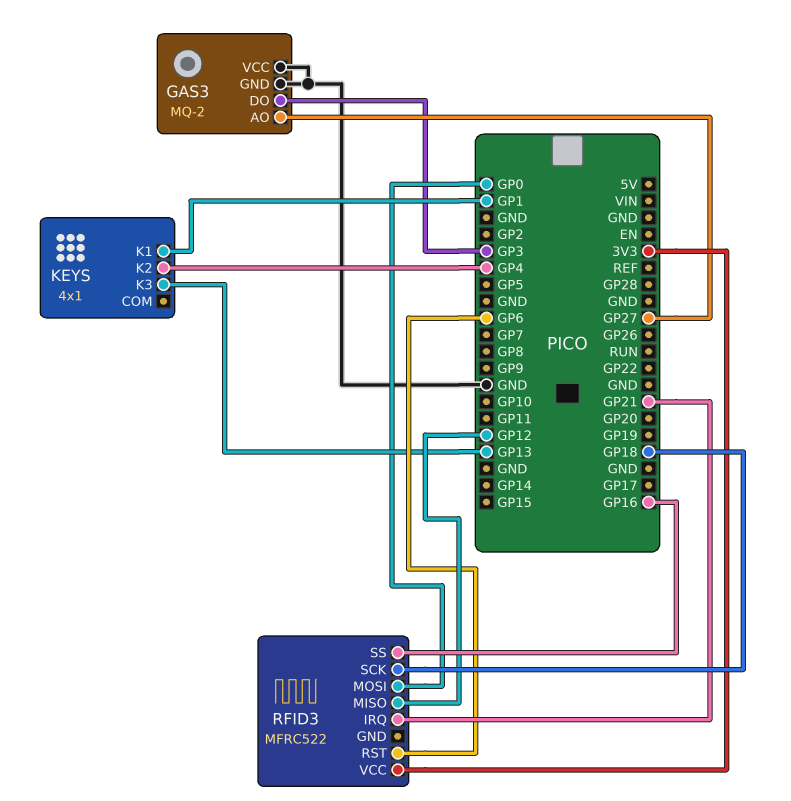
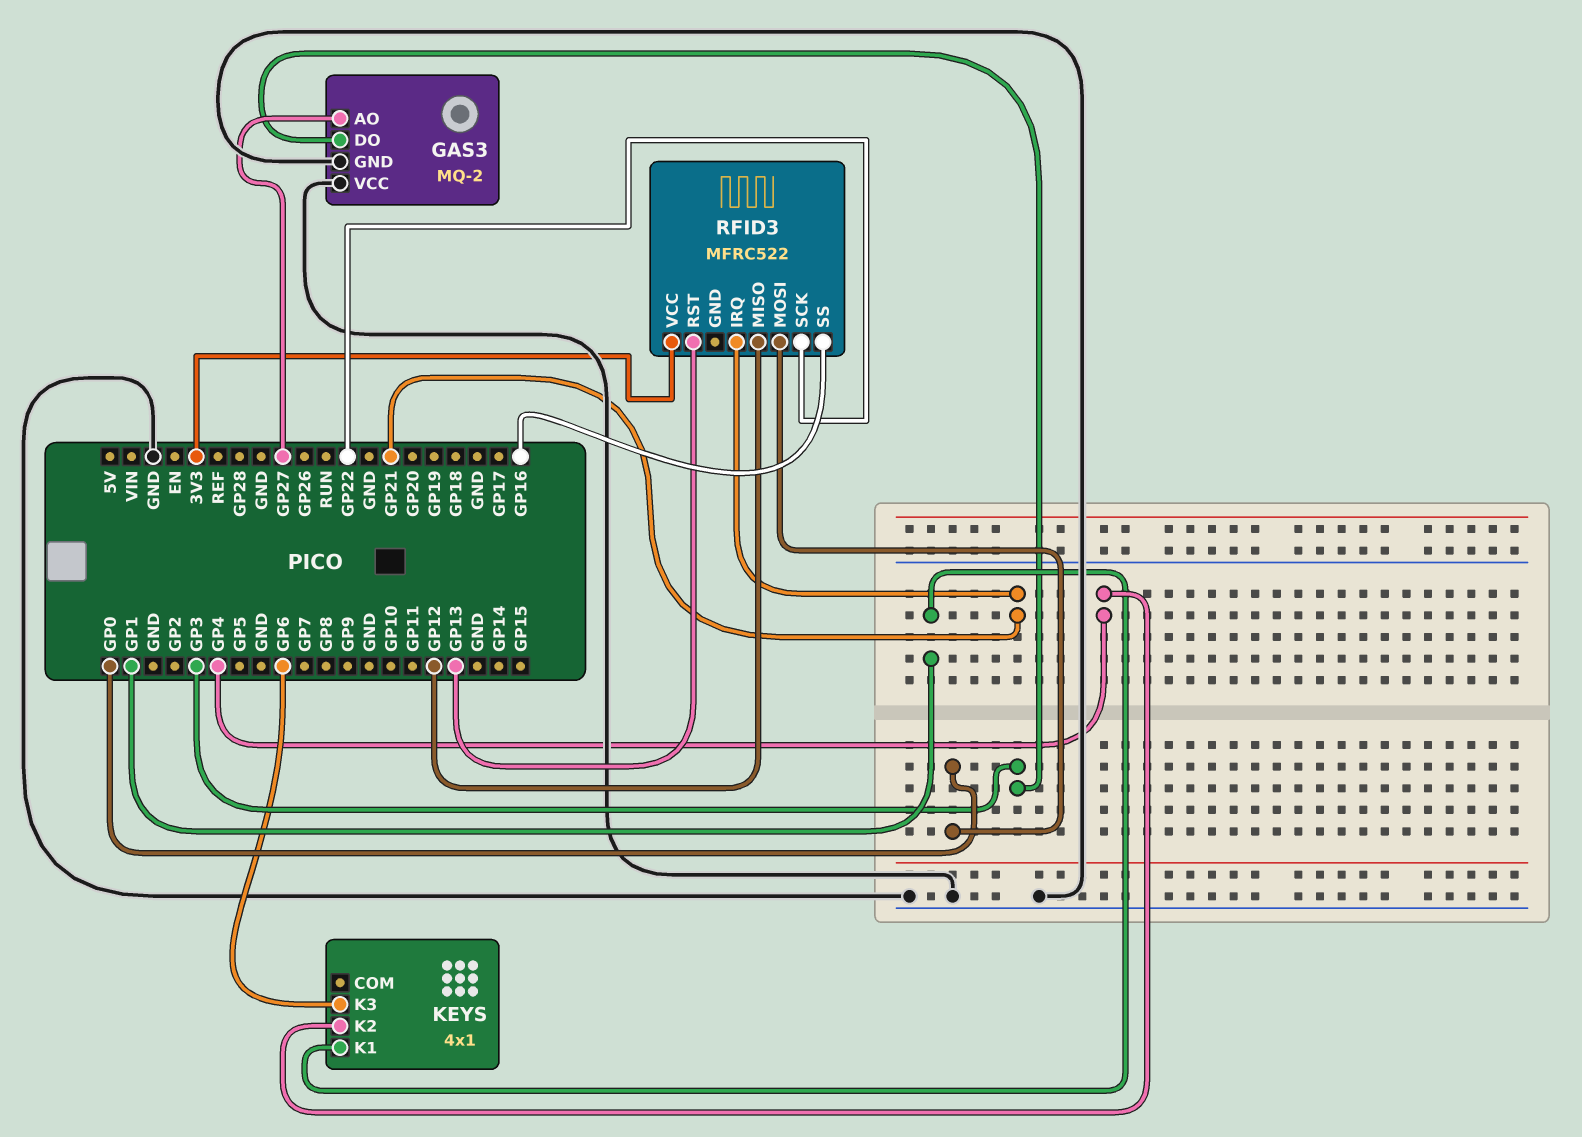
KEYS pin K3: GP13 -> GP6
RFID3 pin RST: GP6 -> GP13
RFID3 pin SCK: GP18 -> GP22

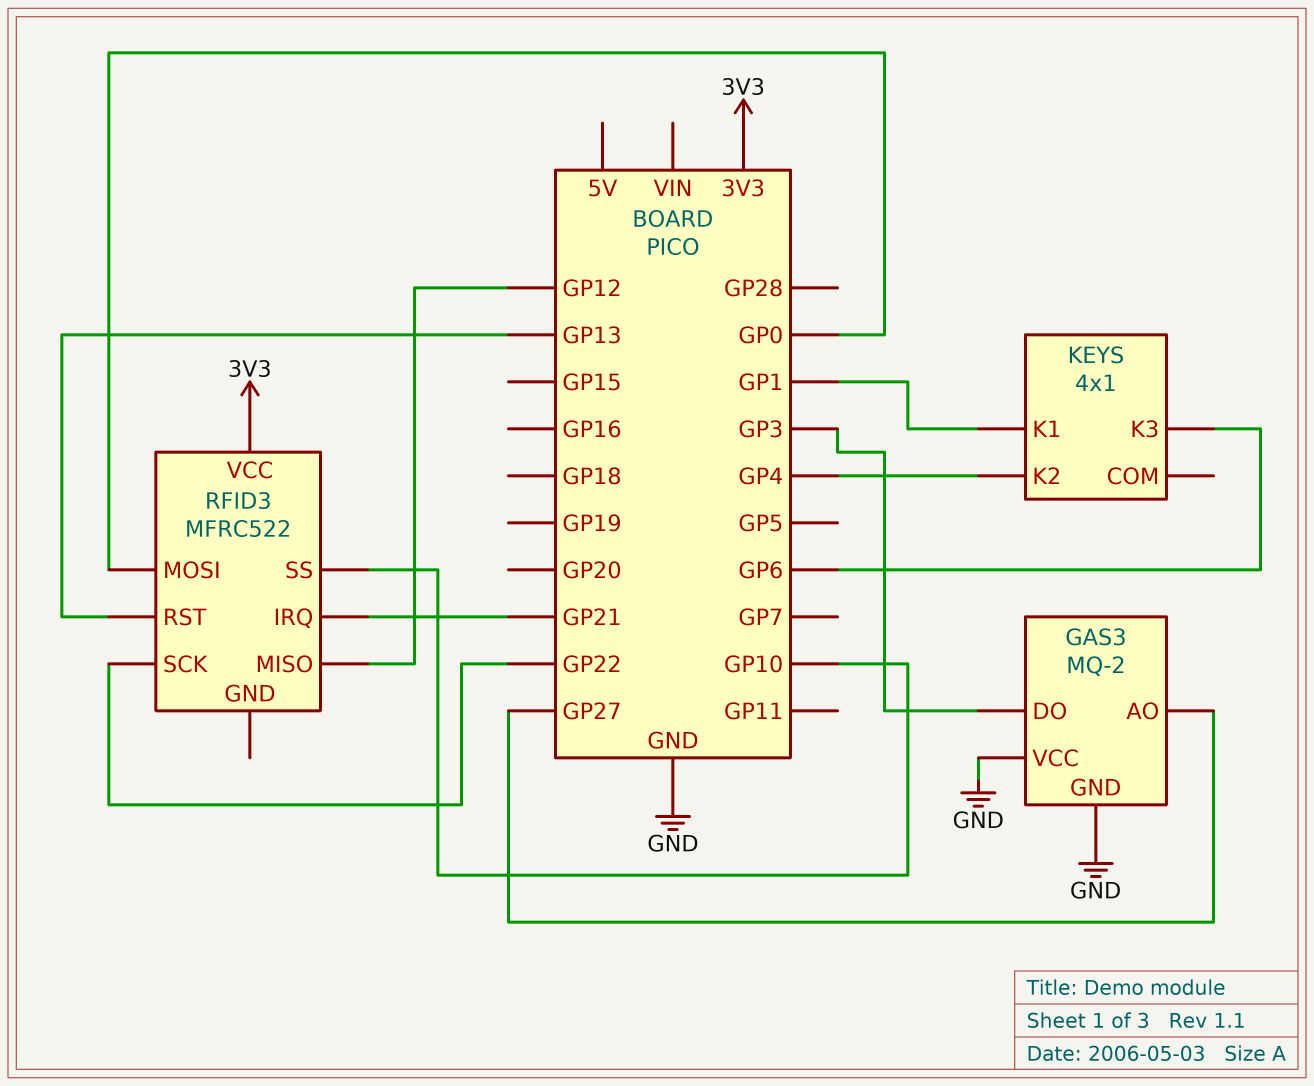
RFID3 pin SS: GP16 -> GP10

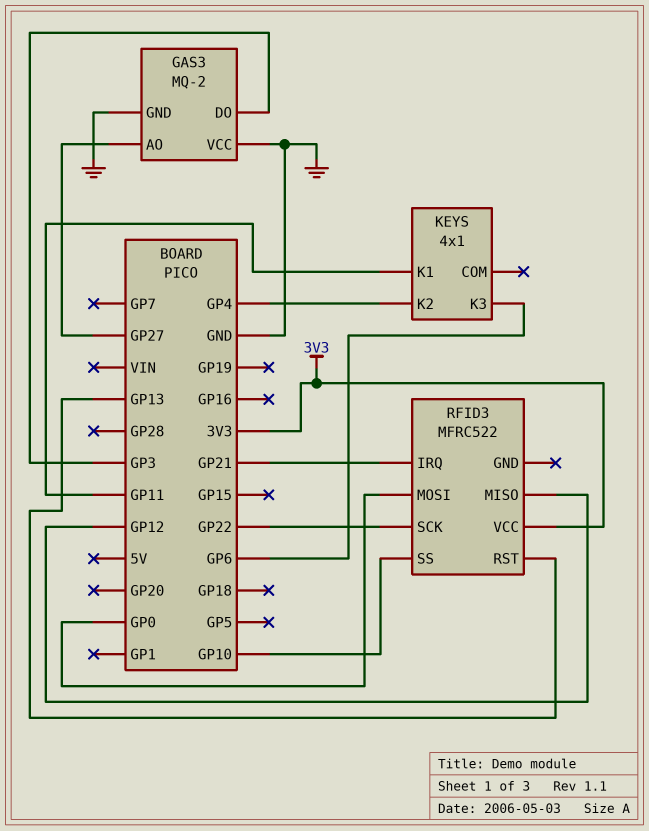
KEYS pin K1: GP1 -> GP11

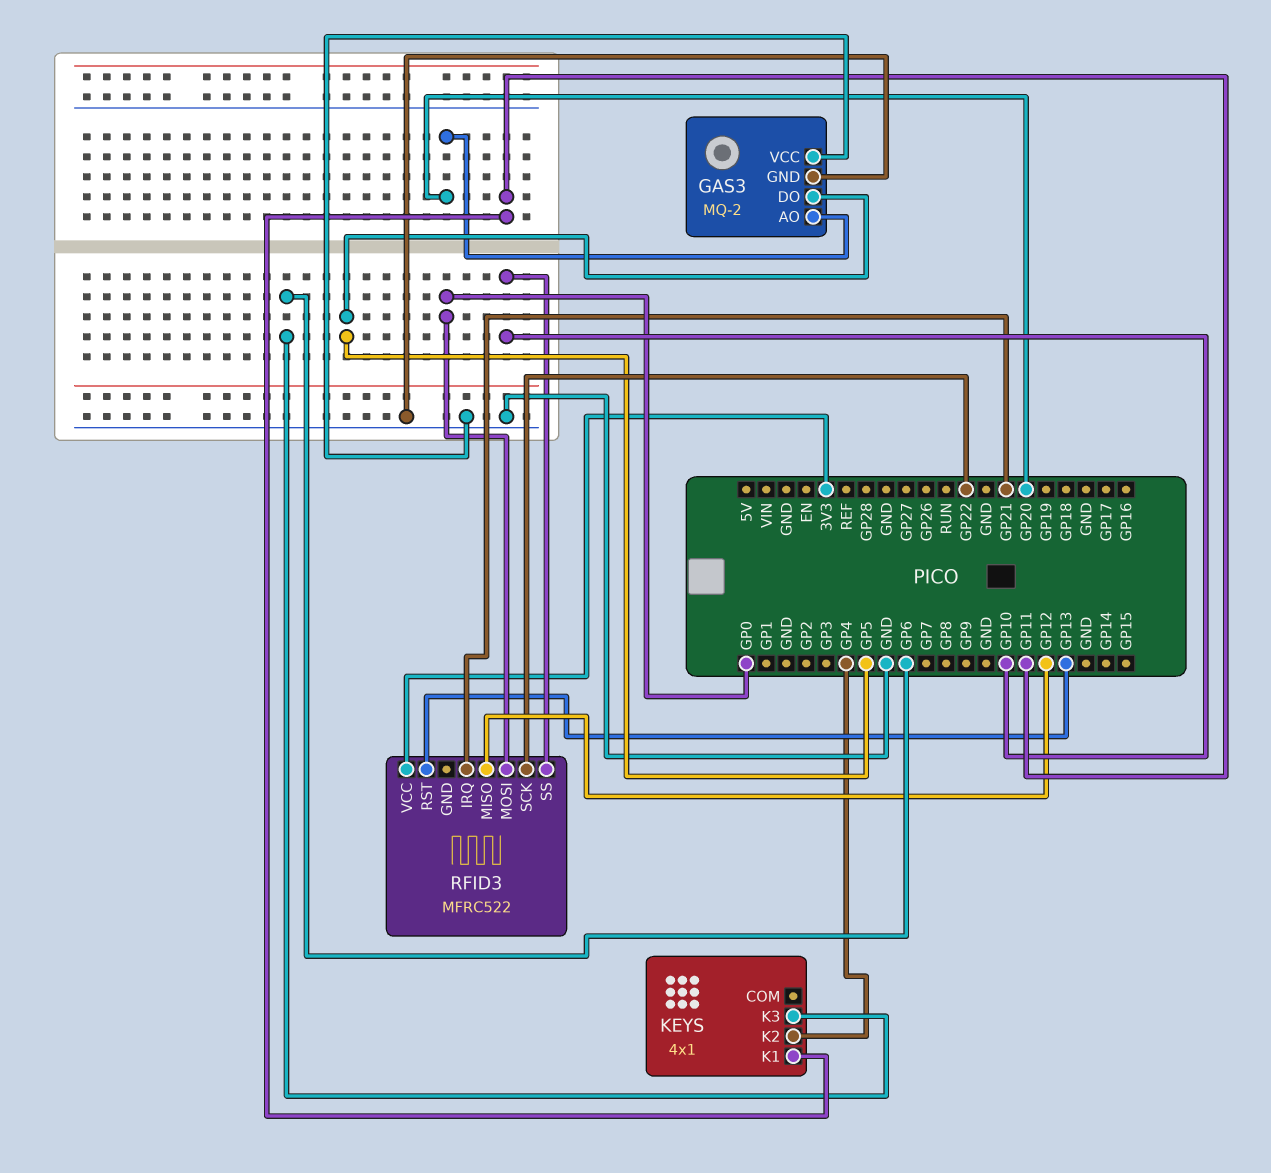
GAS3 pin AO: GP27 -> GP20
GAS3 pin DO: GP3 -> GP5

